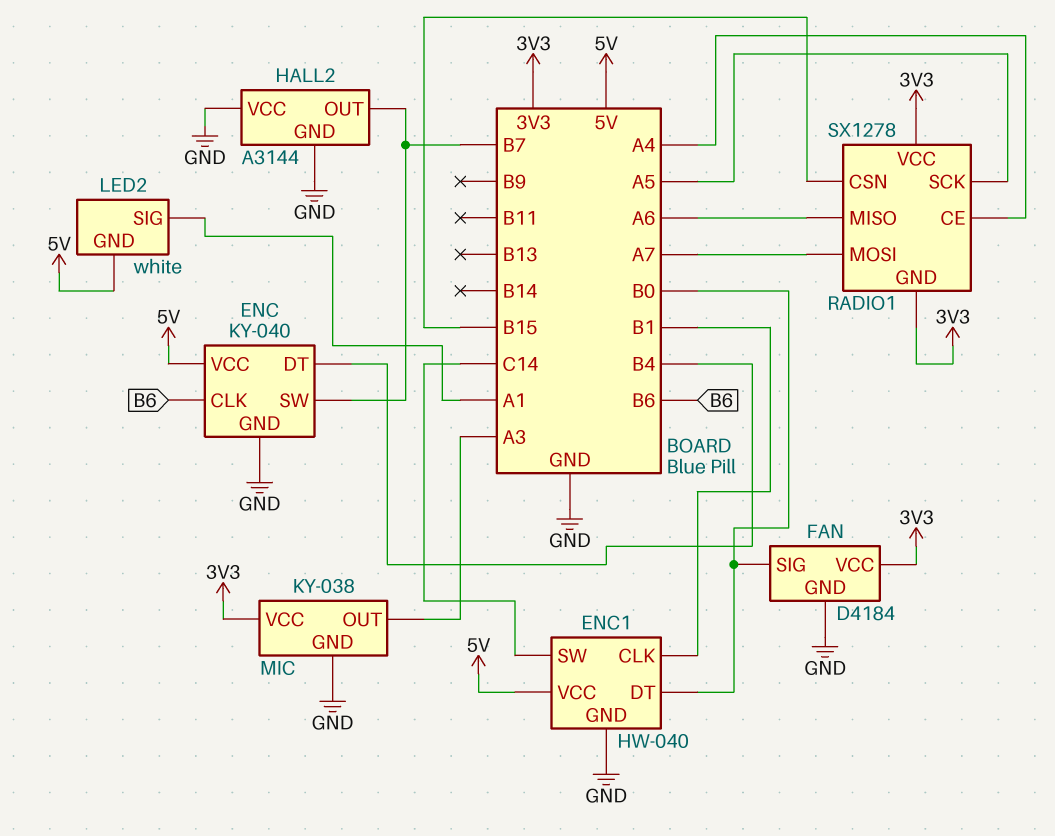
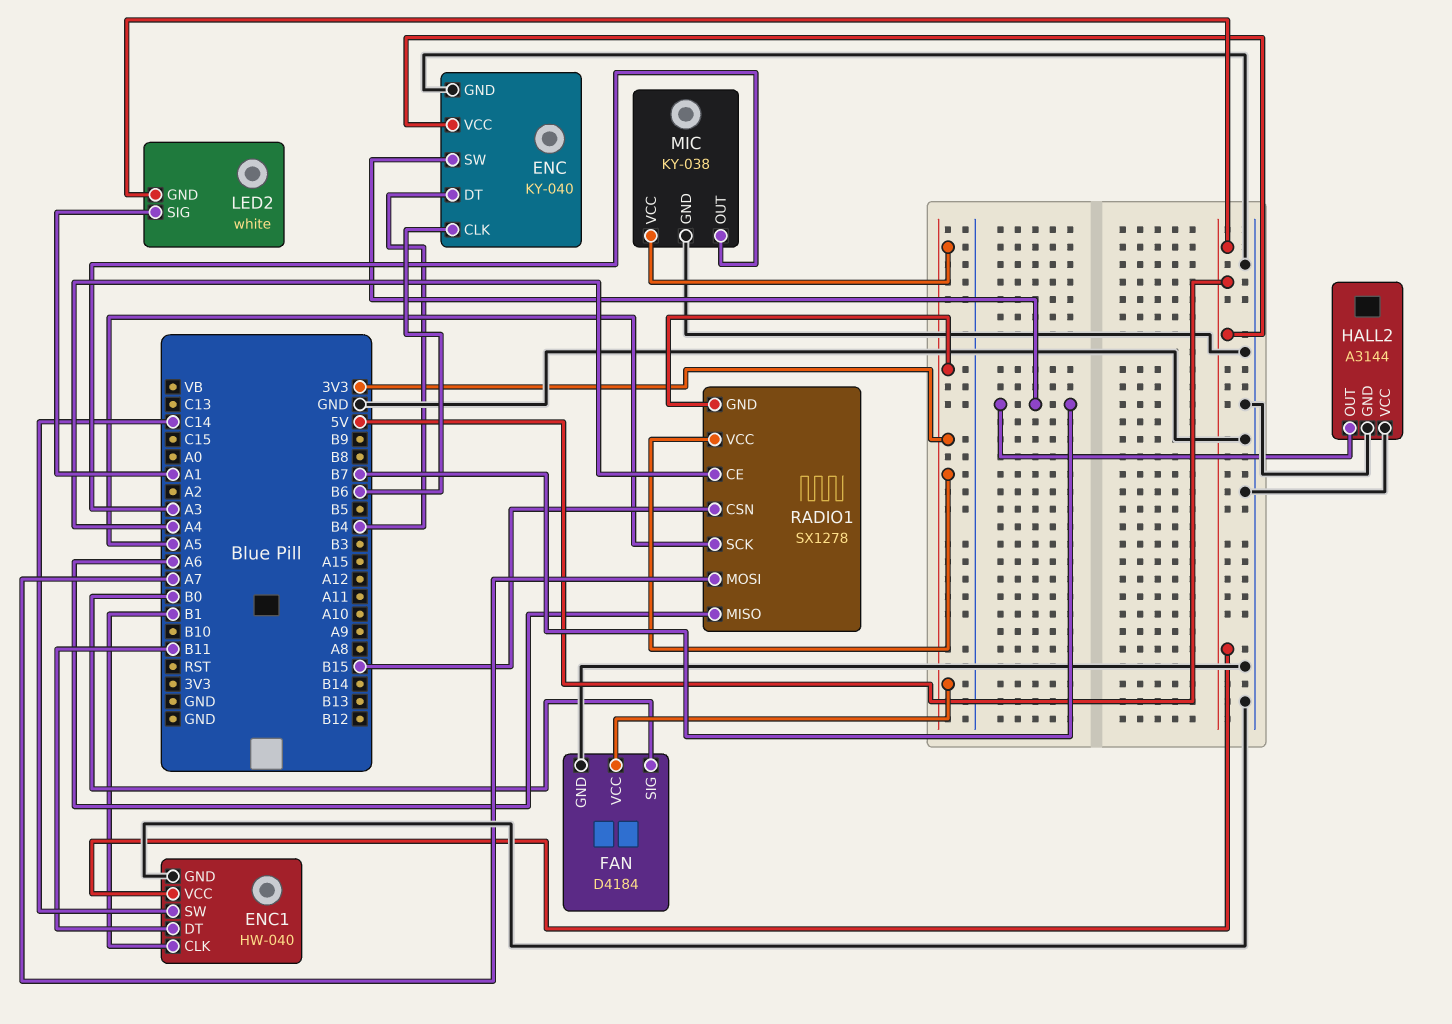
ENC1 pin DT: B0 -> B11

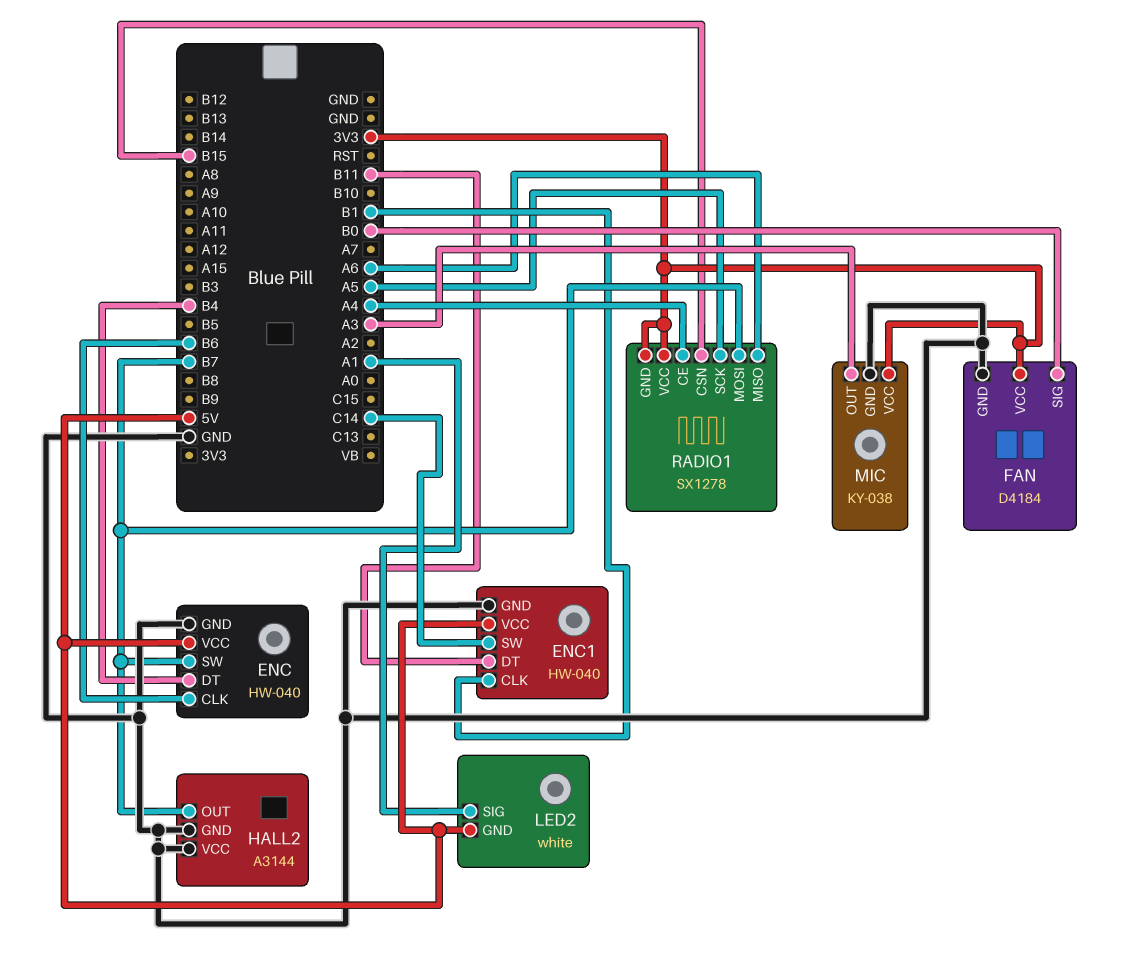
ENC: KY-040 -> HW-040
RADIO1 pin MOSI: A7 -> B7

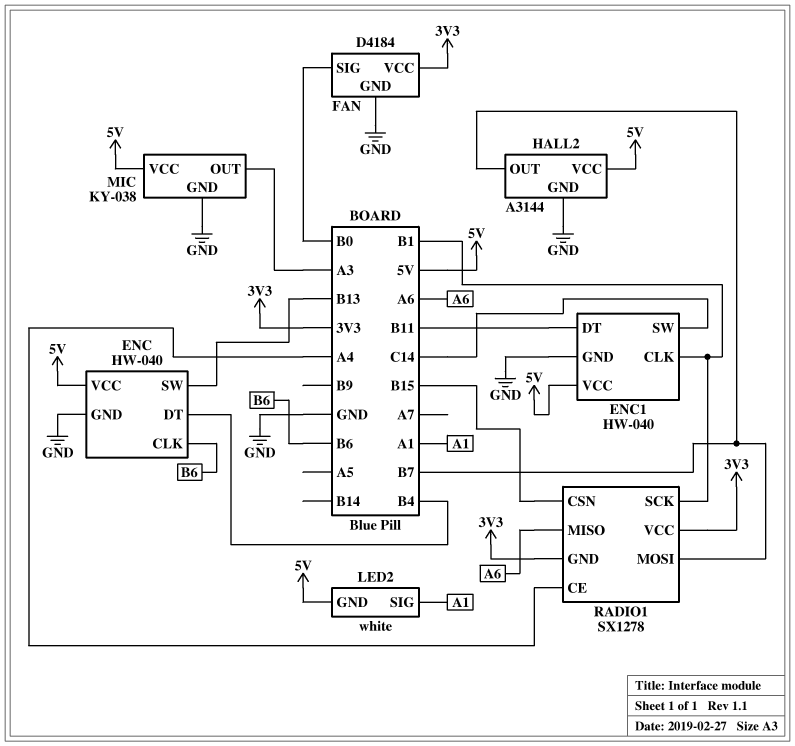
ENC pin SW: B7 -> B13
HALL2 pin VCC: GND -> 5V
MIC pin VCC: 3V3 -> 5V
RADIO1 pin SCK: A5 -> B1

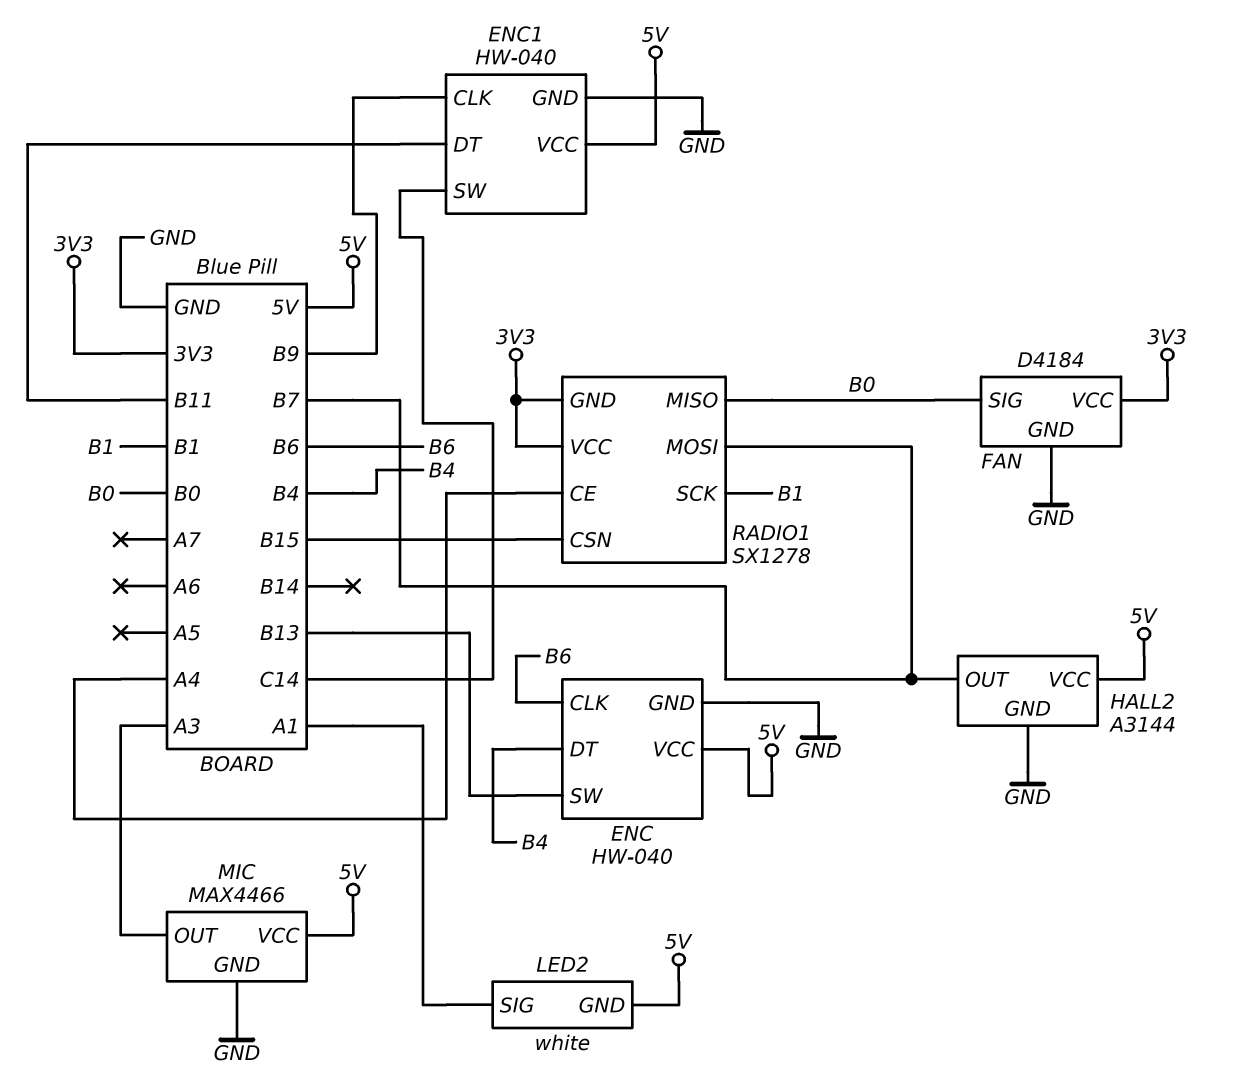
ENC1 pin CLK: B1 -> B9
MIC: KY-038 -> MAX4466
RADIO1 pin MISO: A6 -> B0

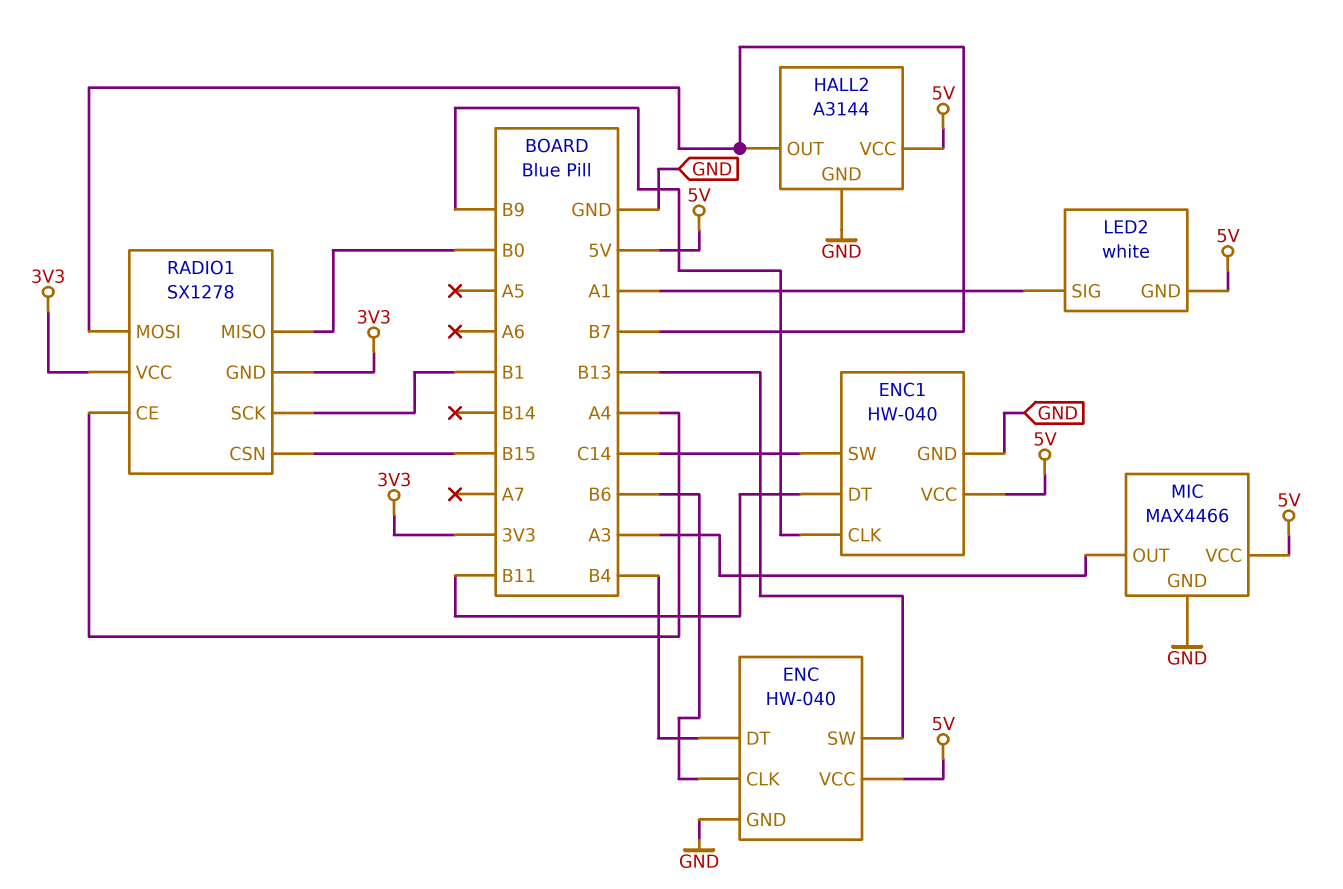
FAN: D4184 -> none
FAN pin GND: GND -> none
FAN pin SIG: B0 -> none
FAN pin VCC: 3V3 -> none

